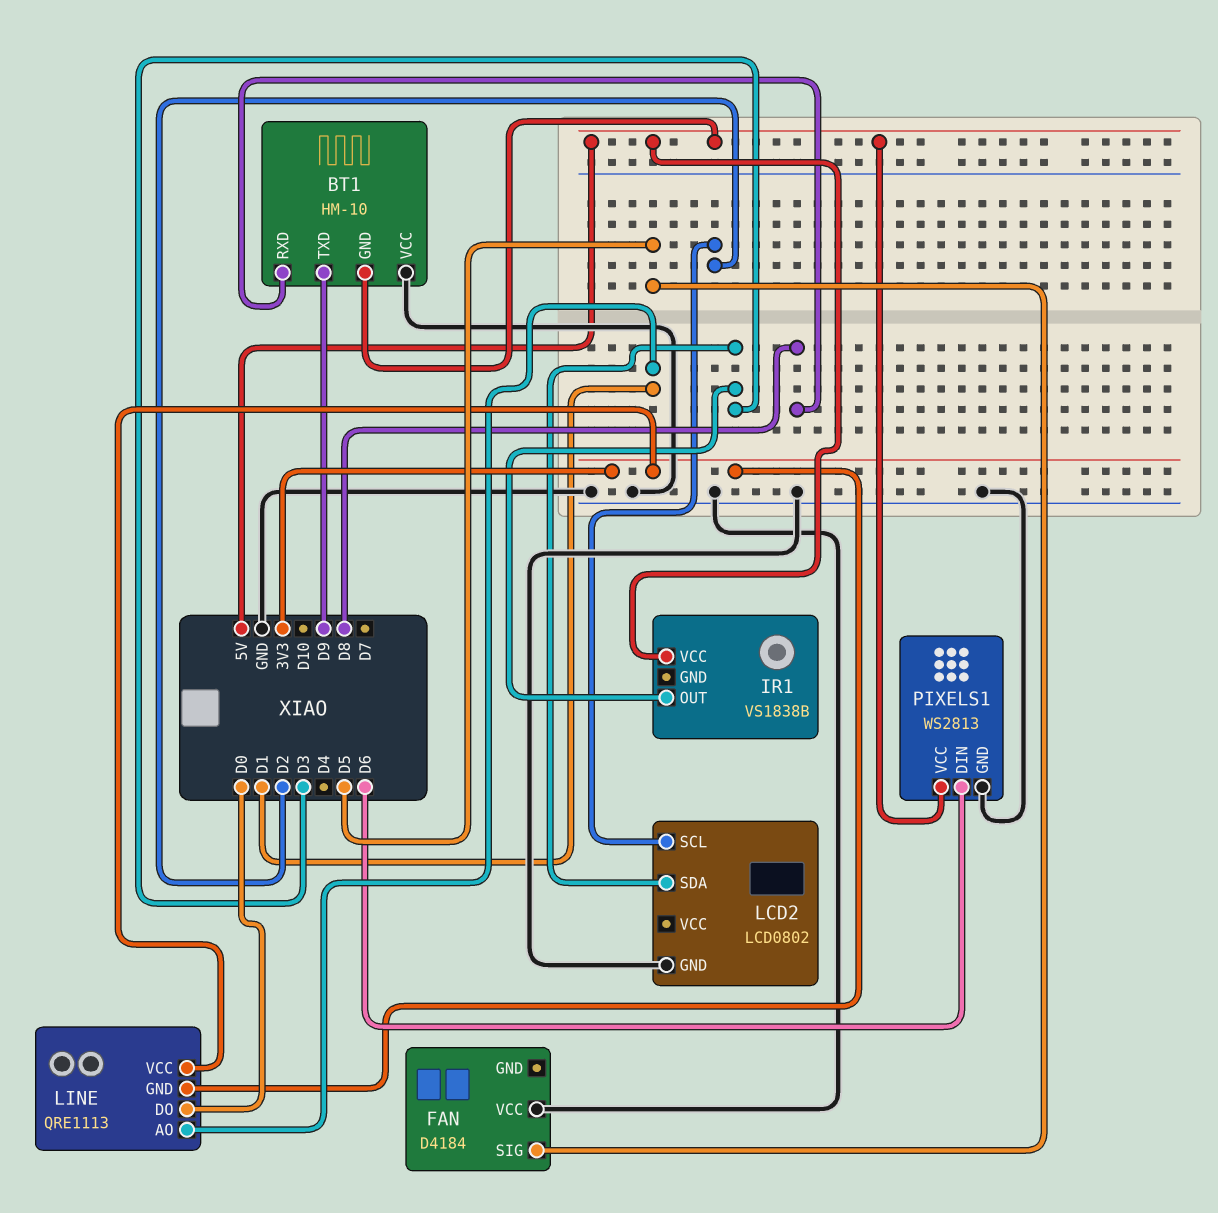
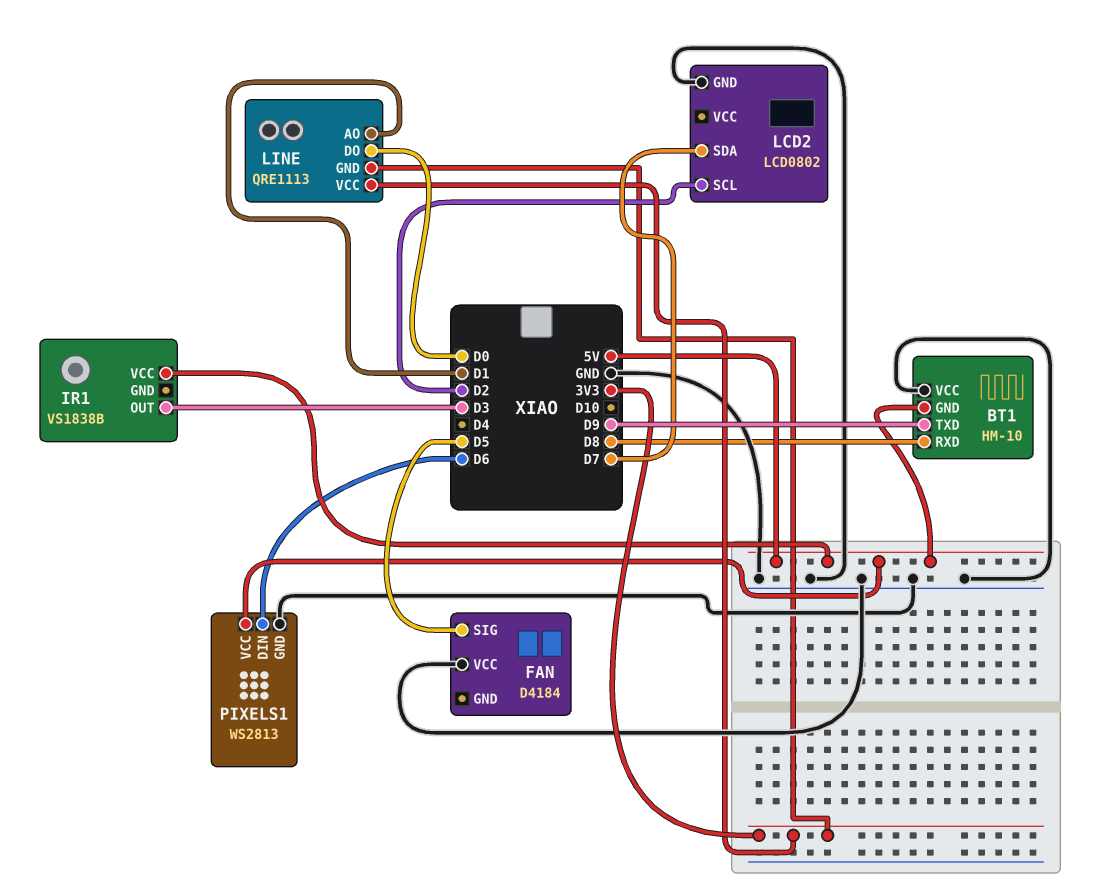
LCD2 pin SDA: D3 -> D7

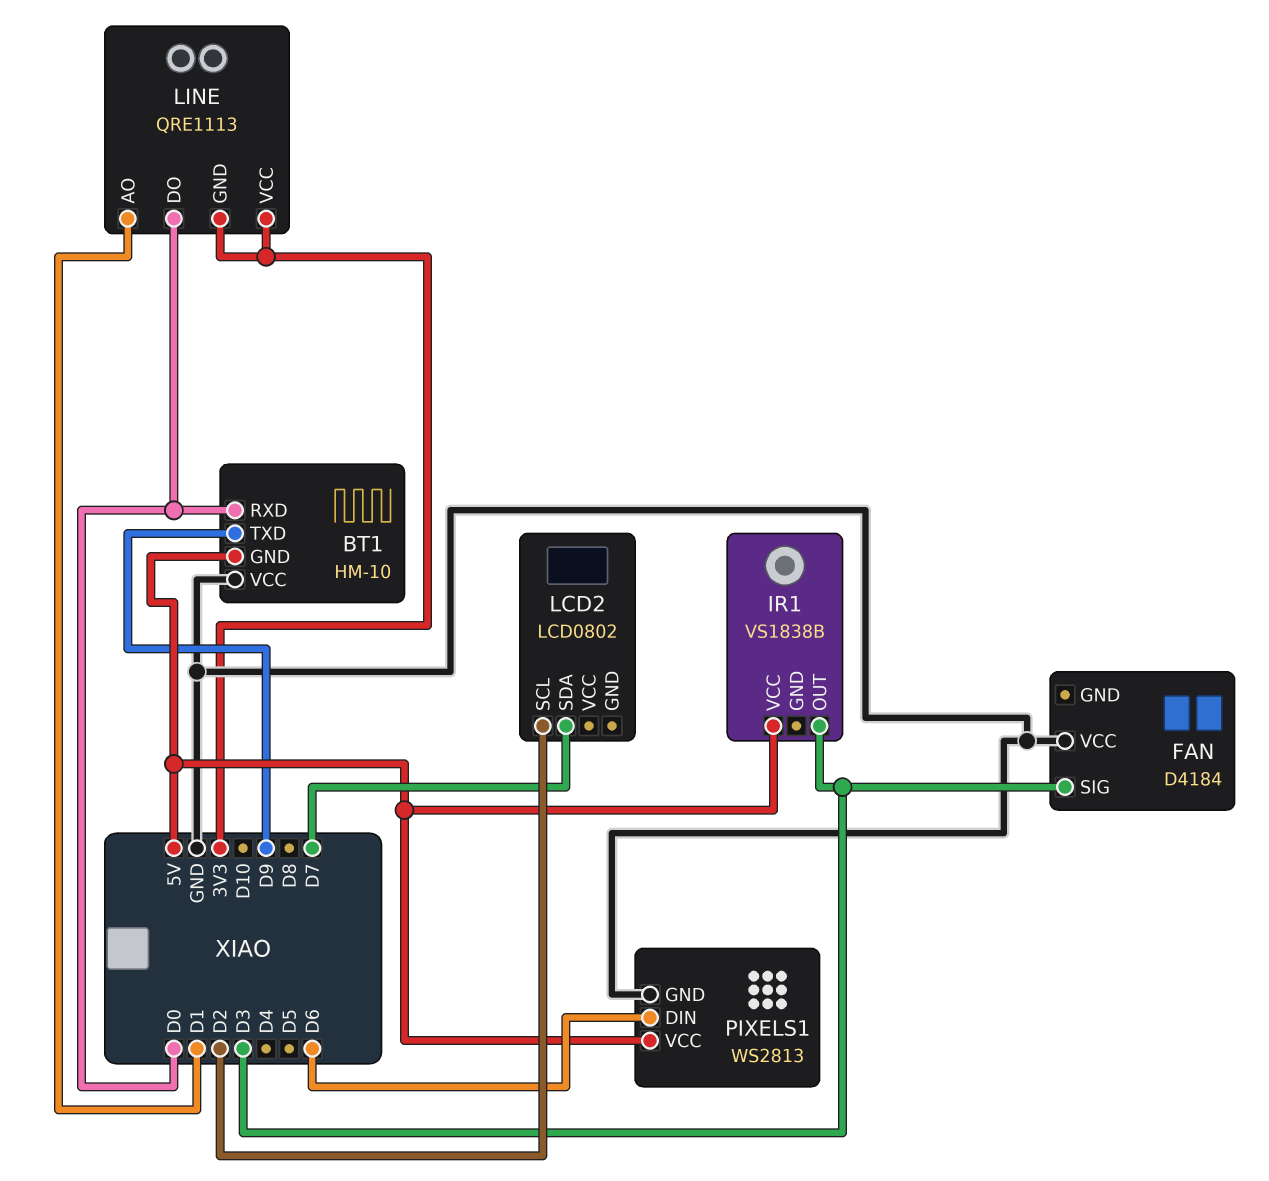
BT1 pin RXD: D8 -> D0
FAN pin SIG: D5 -> D3
LCD2 pin GND: GND -> none

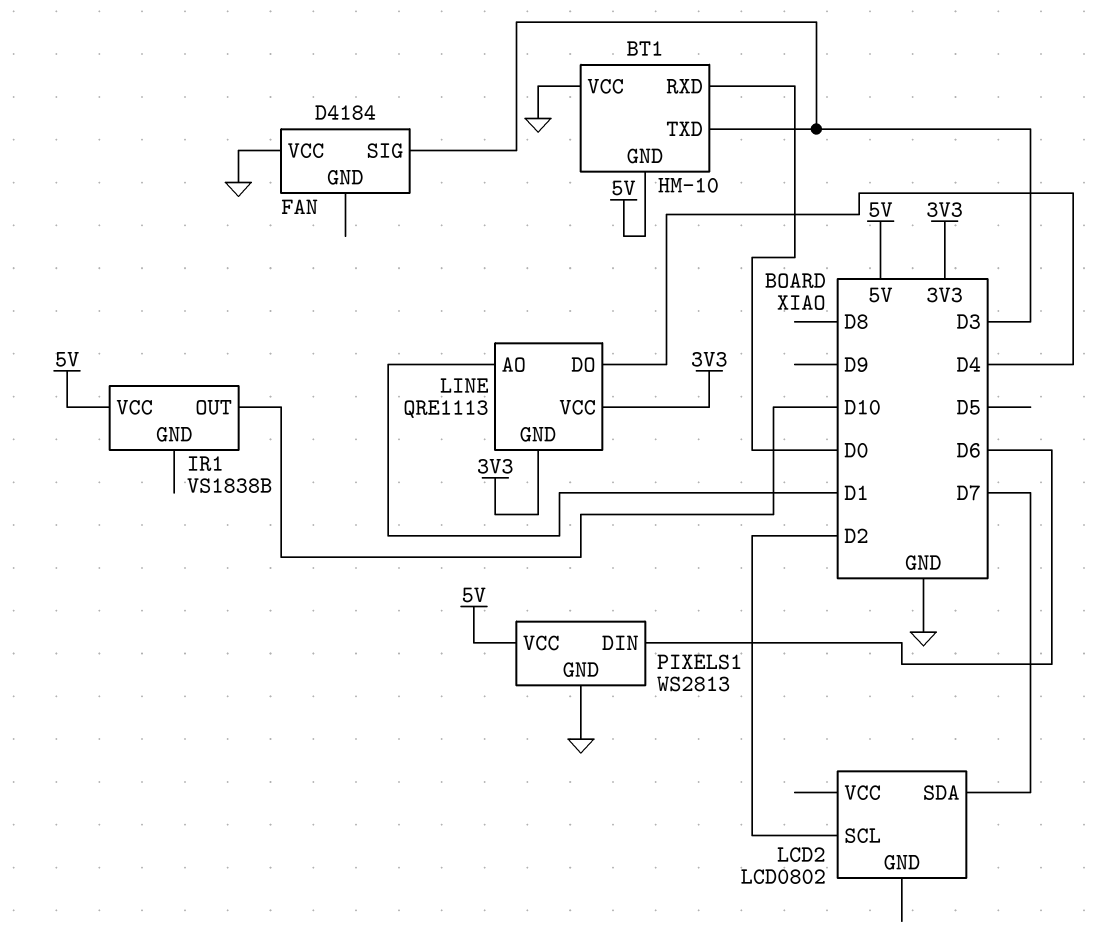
BT1 pin TXD: D9 -> D3
IR1 pin OUT: D3 -> D10
LINE pin DO: D0 -> D4

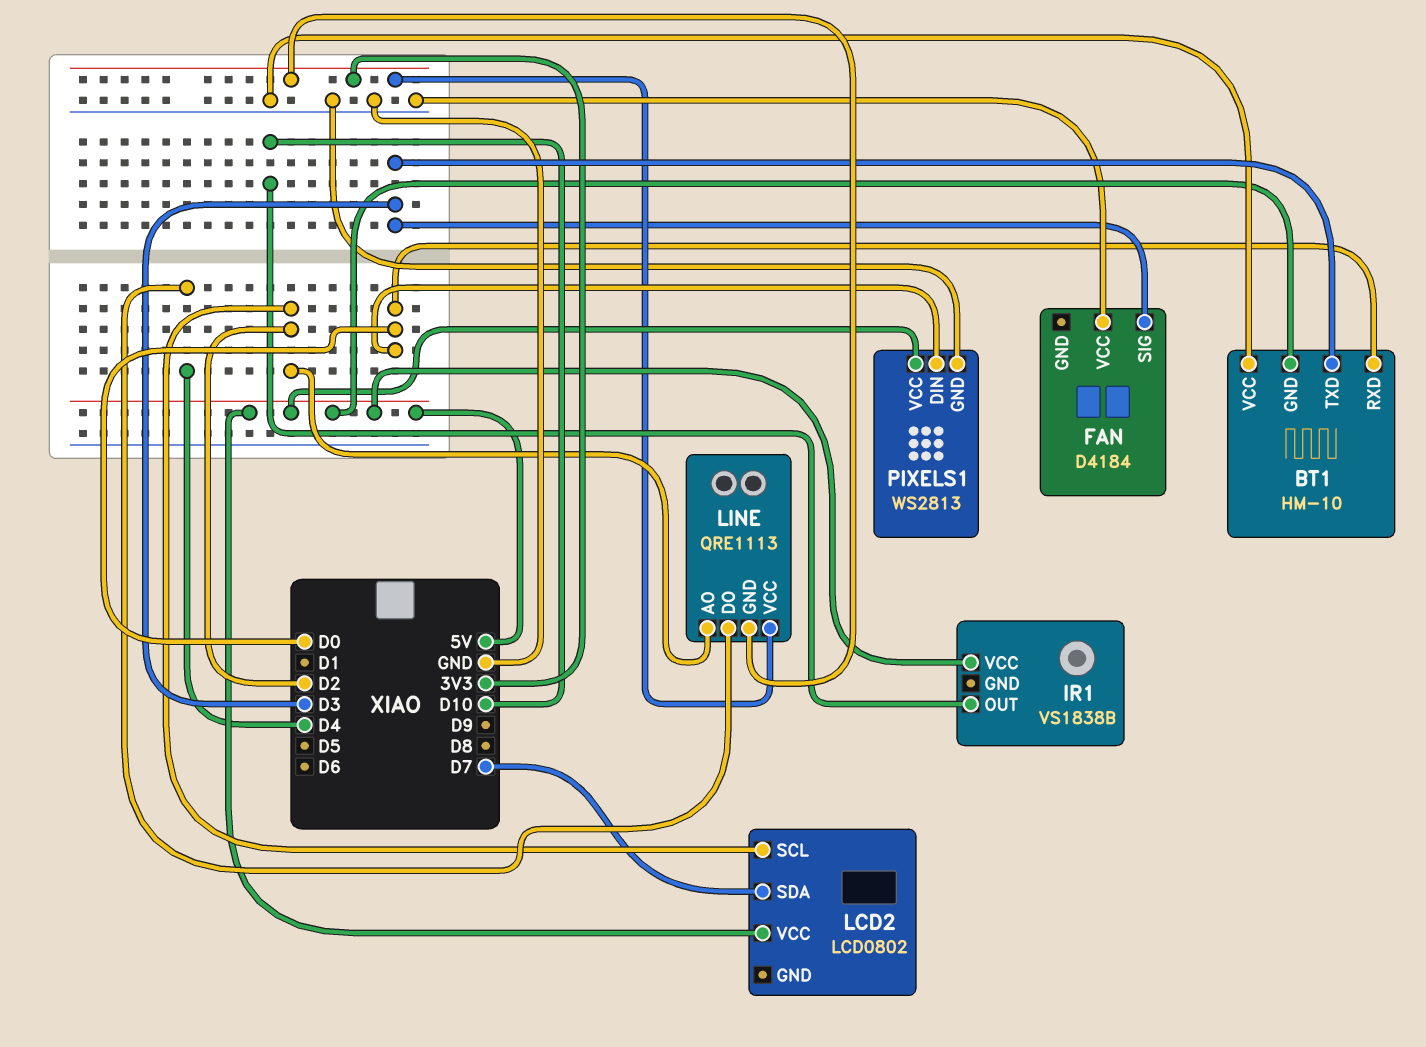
LCD2 pin VCC: none -> 5V
LINE pin AO: D1 -> D2
PIXELS1 pin DIN: D6 -> D0

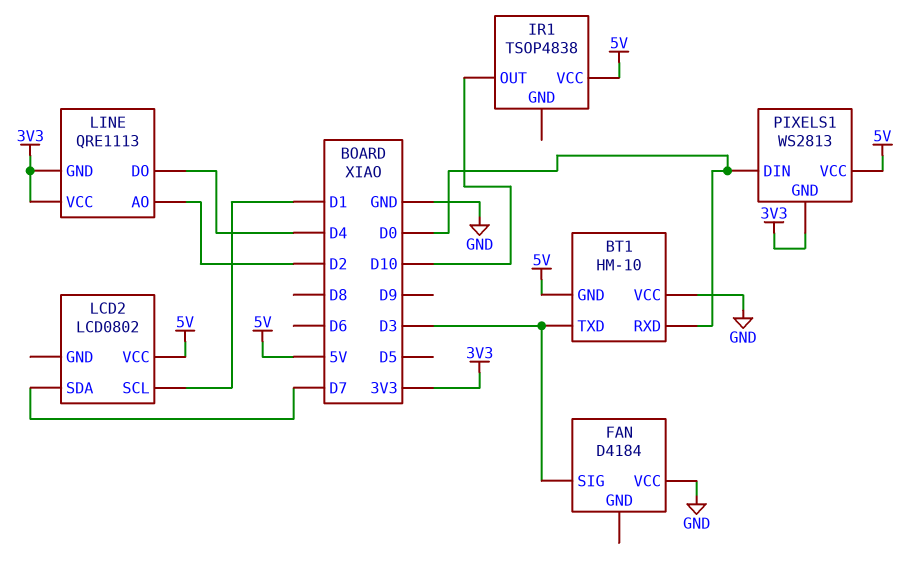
IR1: VS1838B -> TSOP4838
LCD2 pin SCL: D2 -> D1
PIXELS1 pin GND: GND -> 3V3

